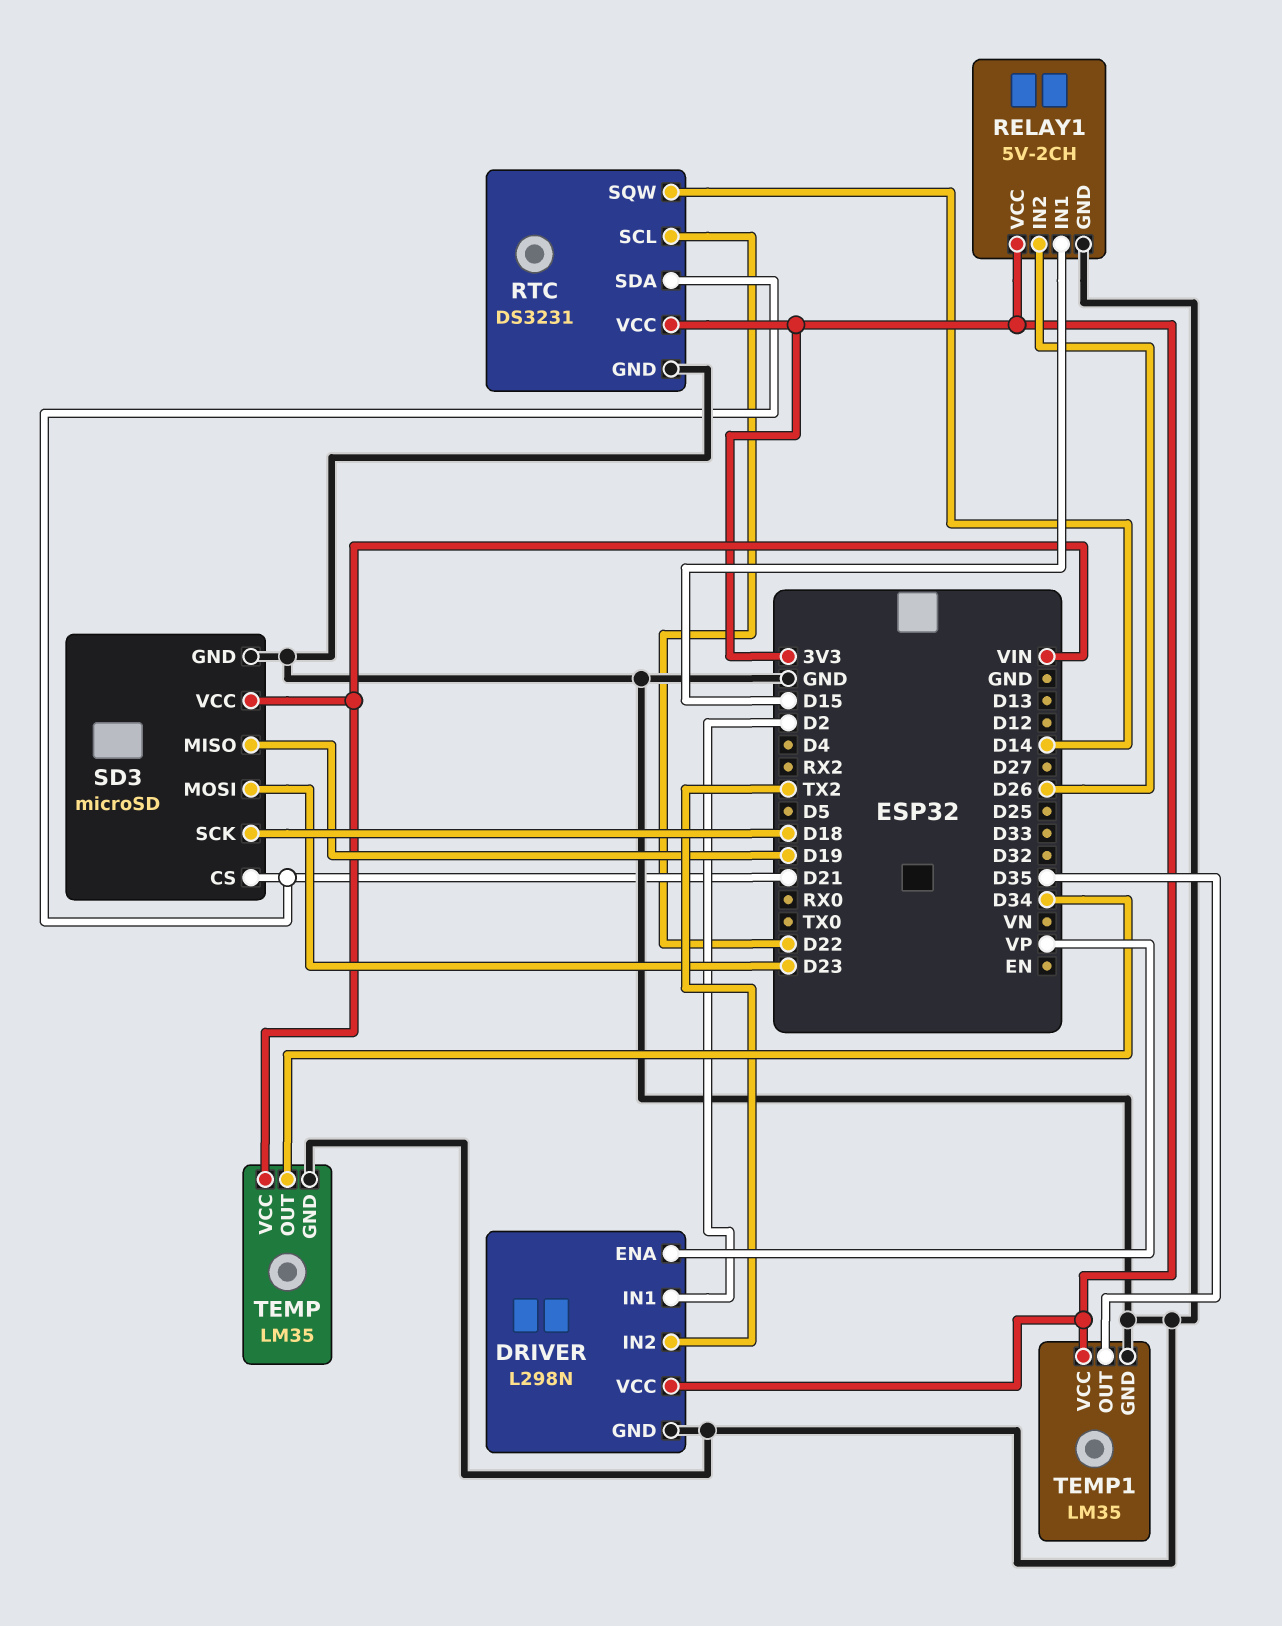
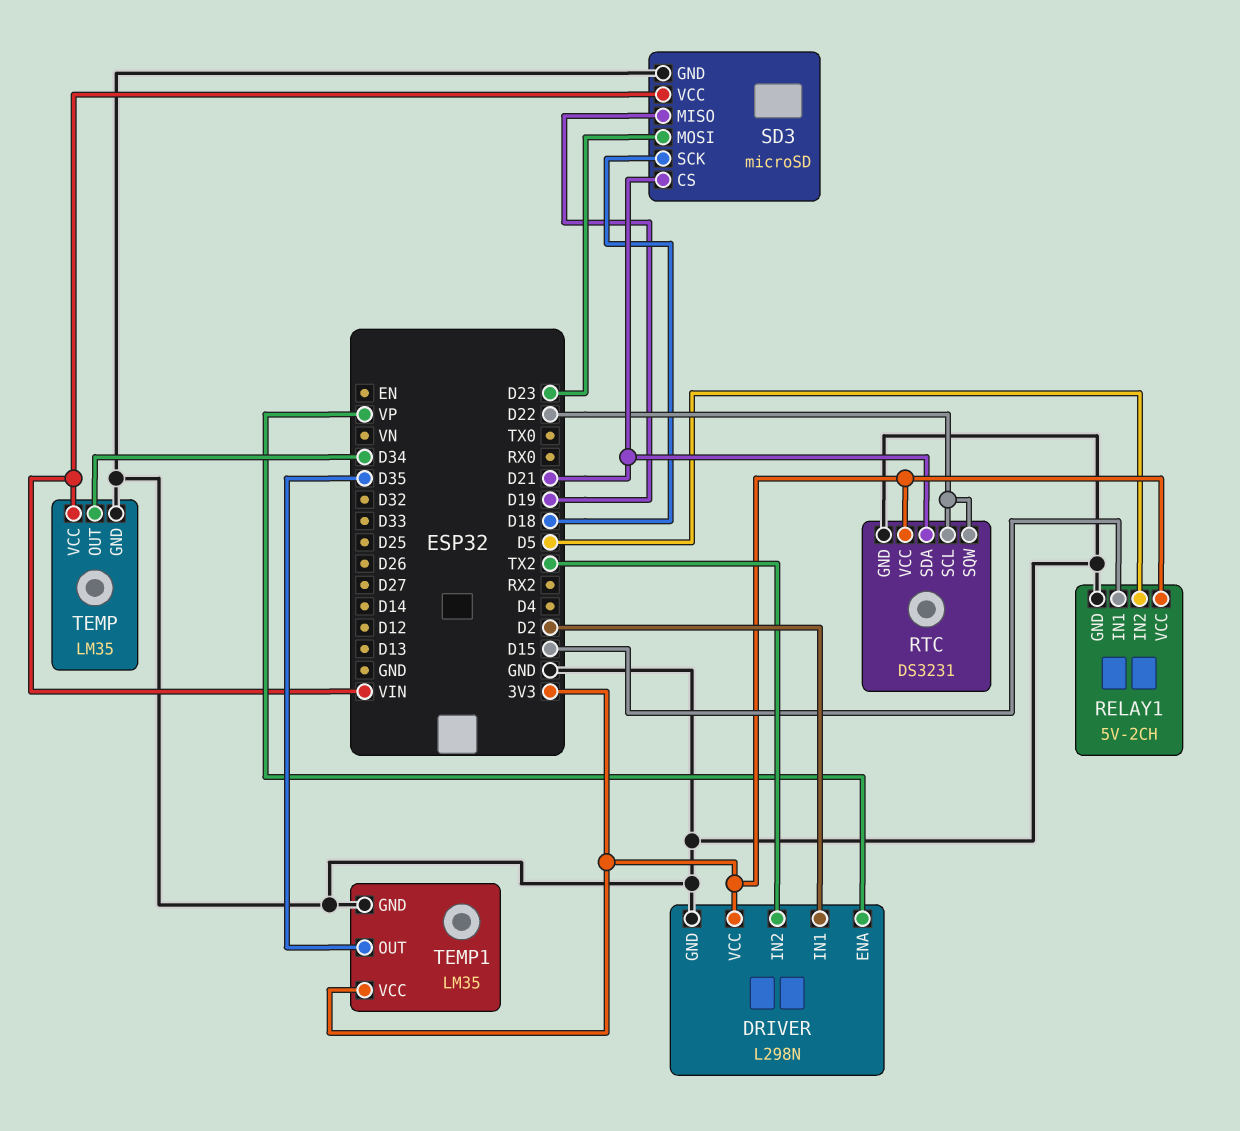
RELAY1 pin IN2: D26 -> D5
RTC pin SQW: D14 -> D22

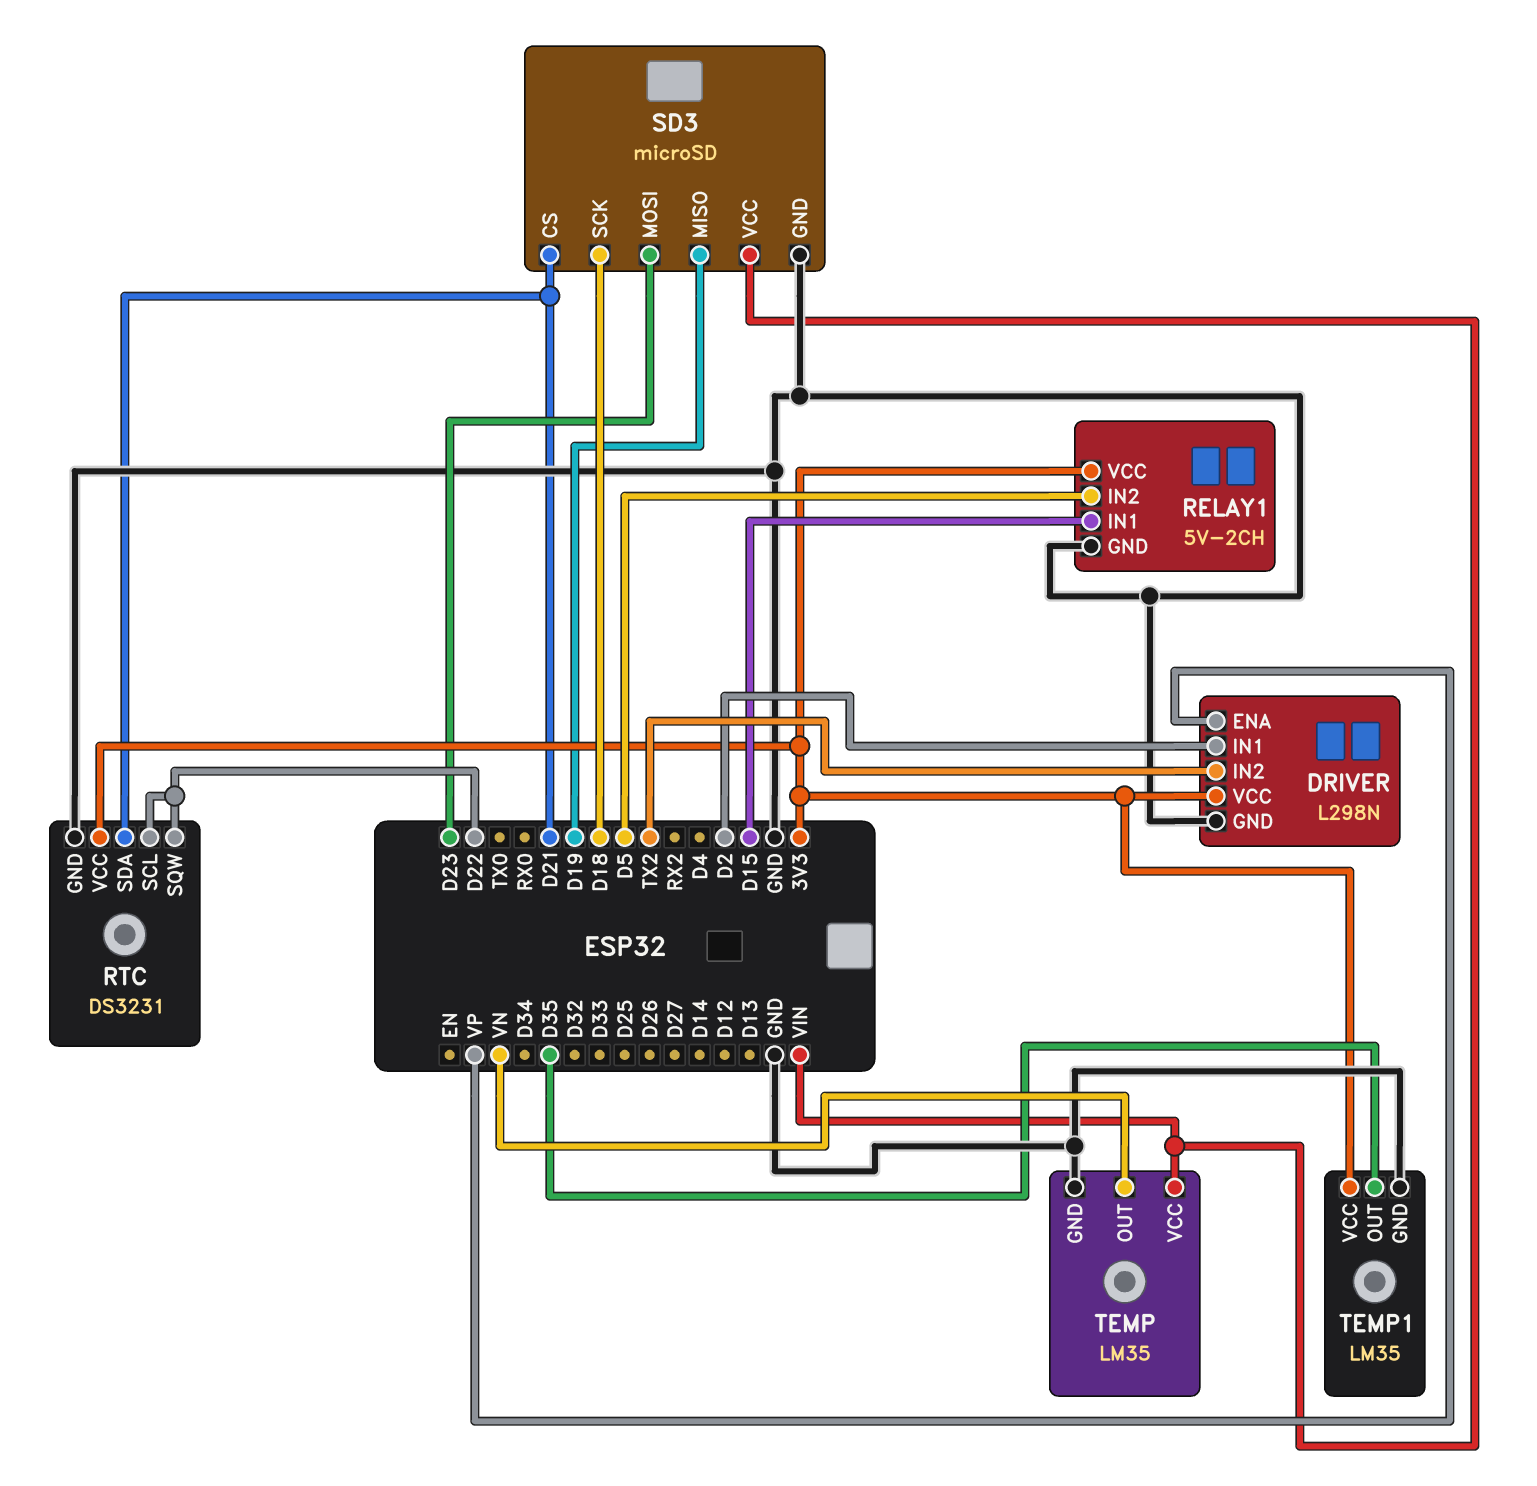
TEMP pin OUT: D34 -> VN

